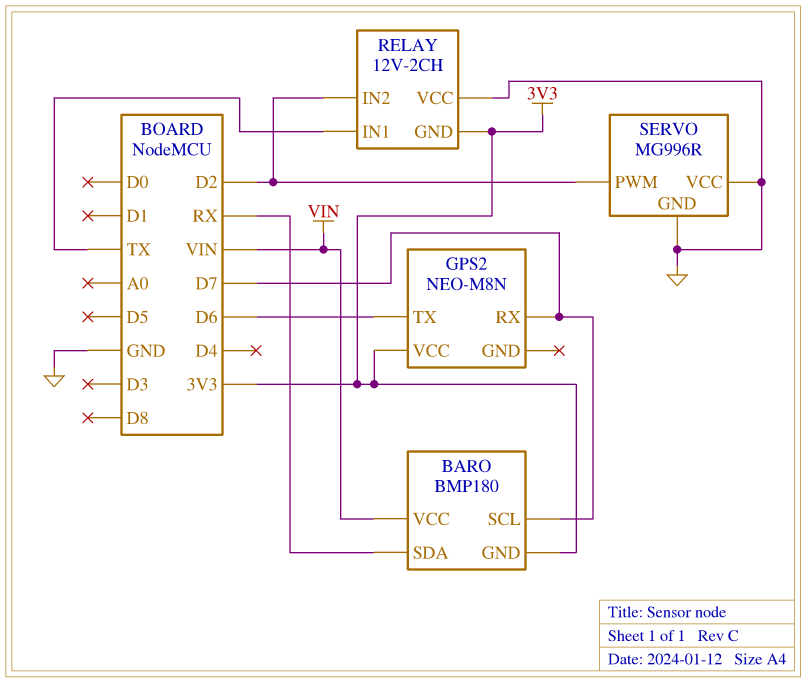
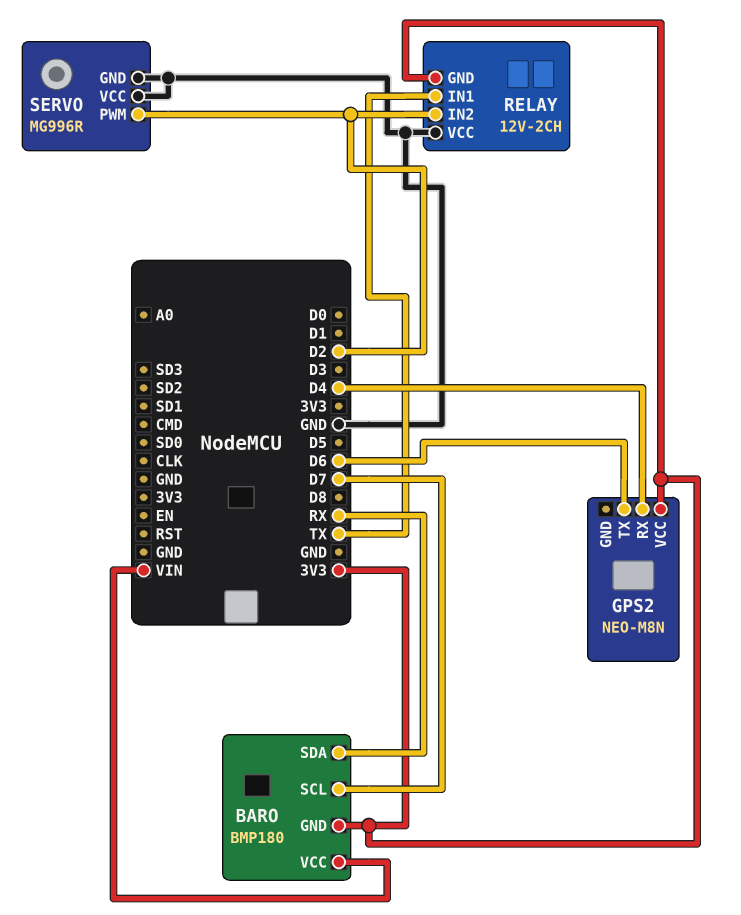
GPS2 pin RX: D7 -> D4

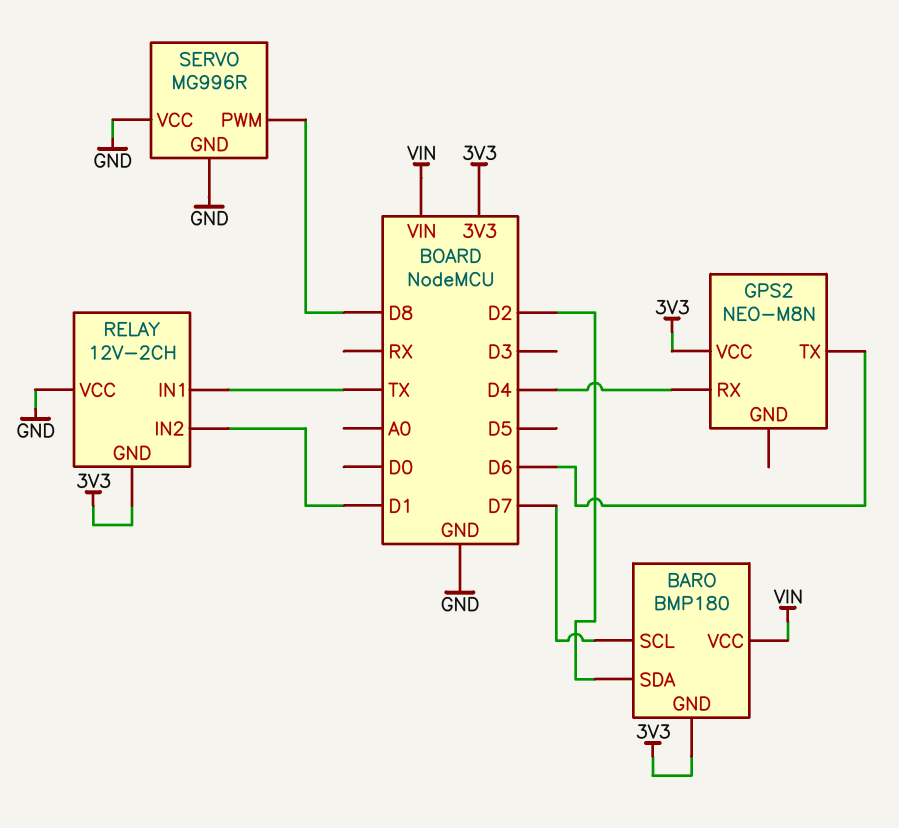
BARO pin SDA: RX -> D2
RELAY pin IN2: D2 -> D1
SERVO pin PWM: D2 -> D8

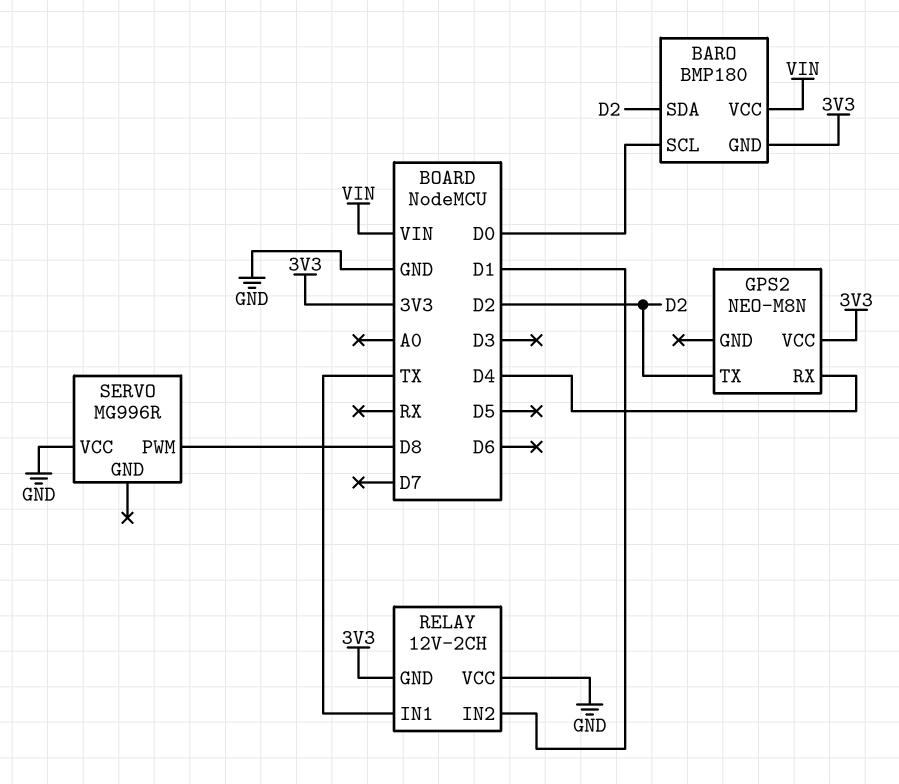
BARO pin SCL: D7 -> D0
GPS2 pin TX: D6 -> D2
SERVO pin GND: GND -> none

